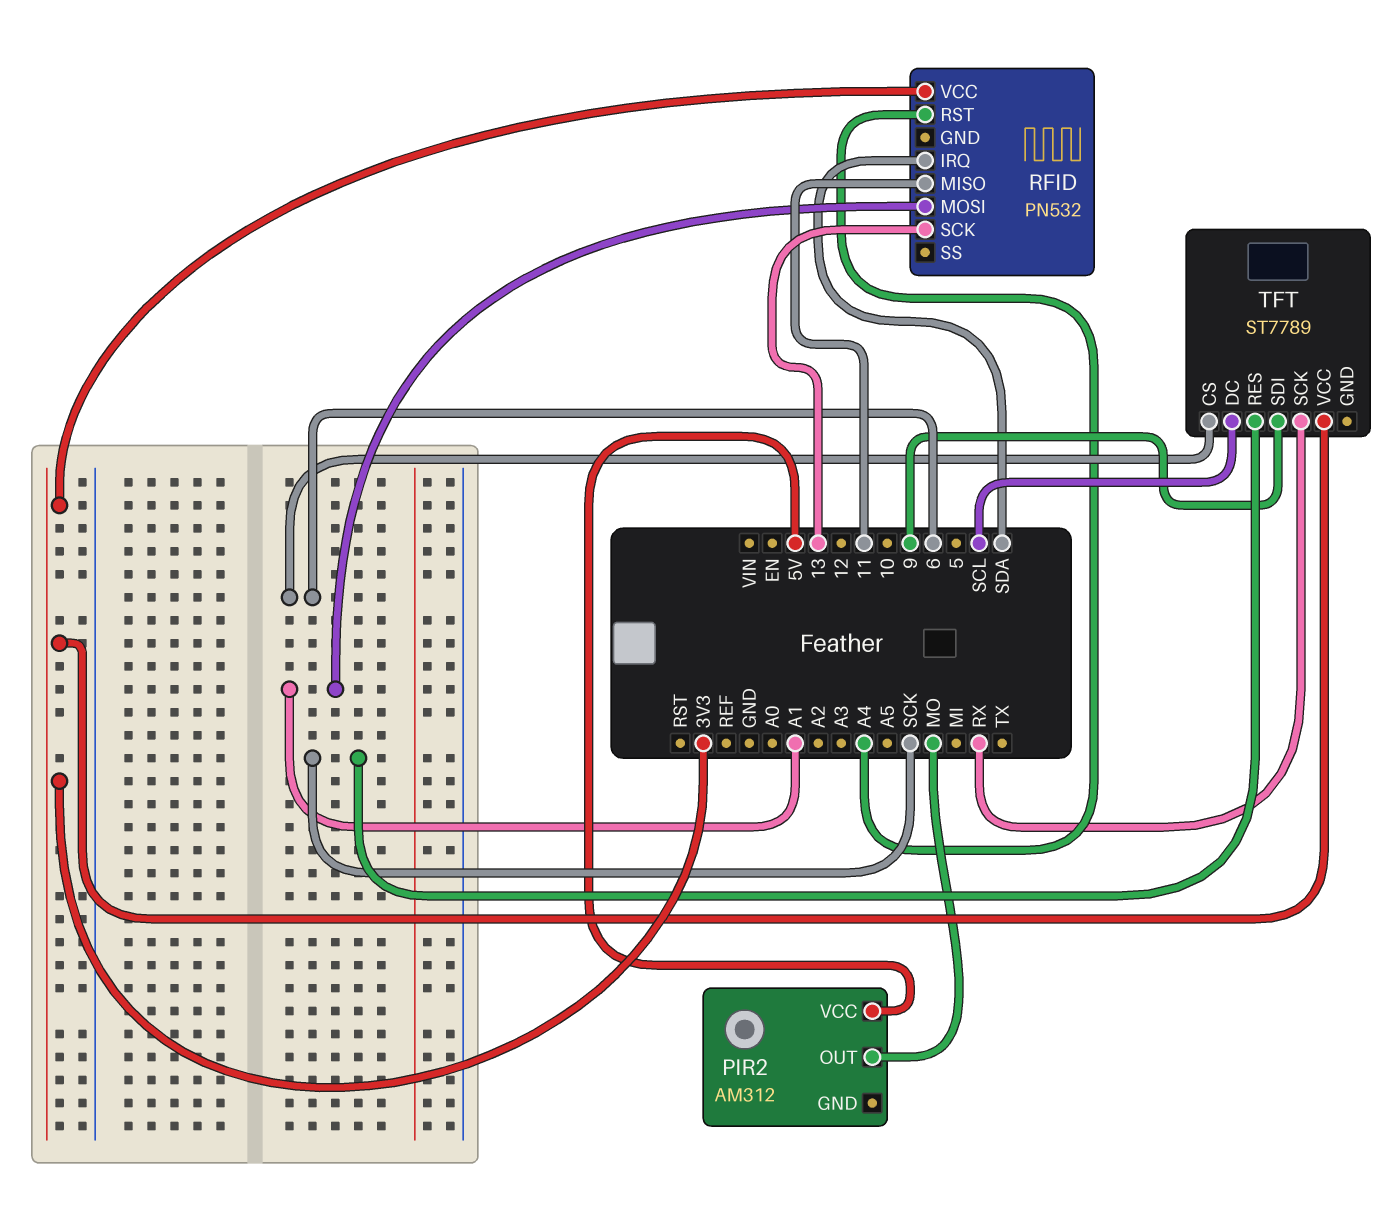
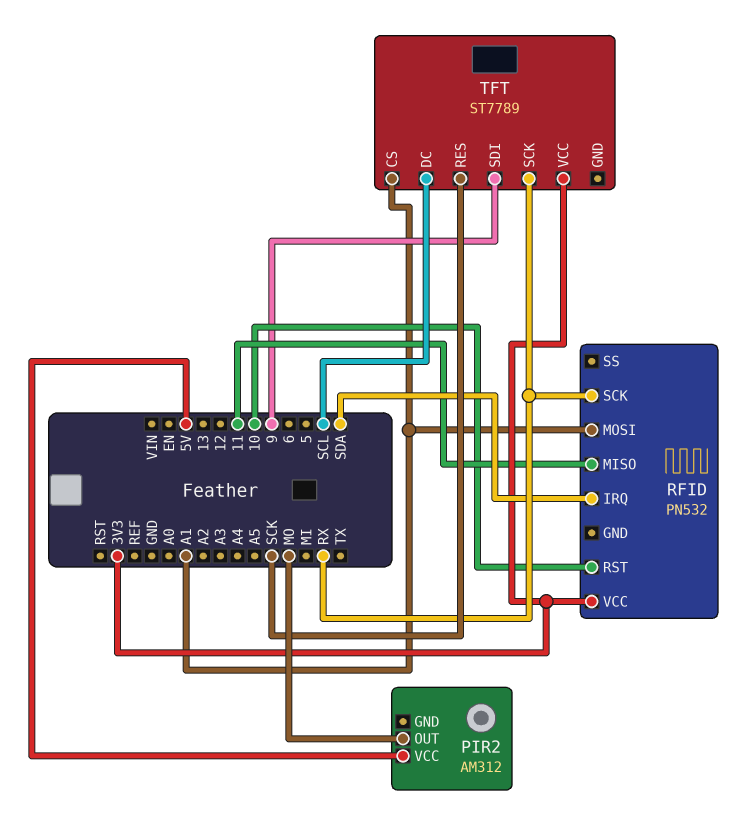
RFID pin RST: A4 -> 10
RFID pin SCK: 13 -> RX
TFT pin CS: 6 -> A1

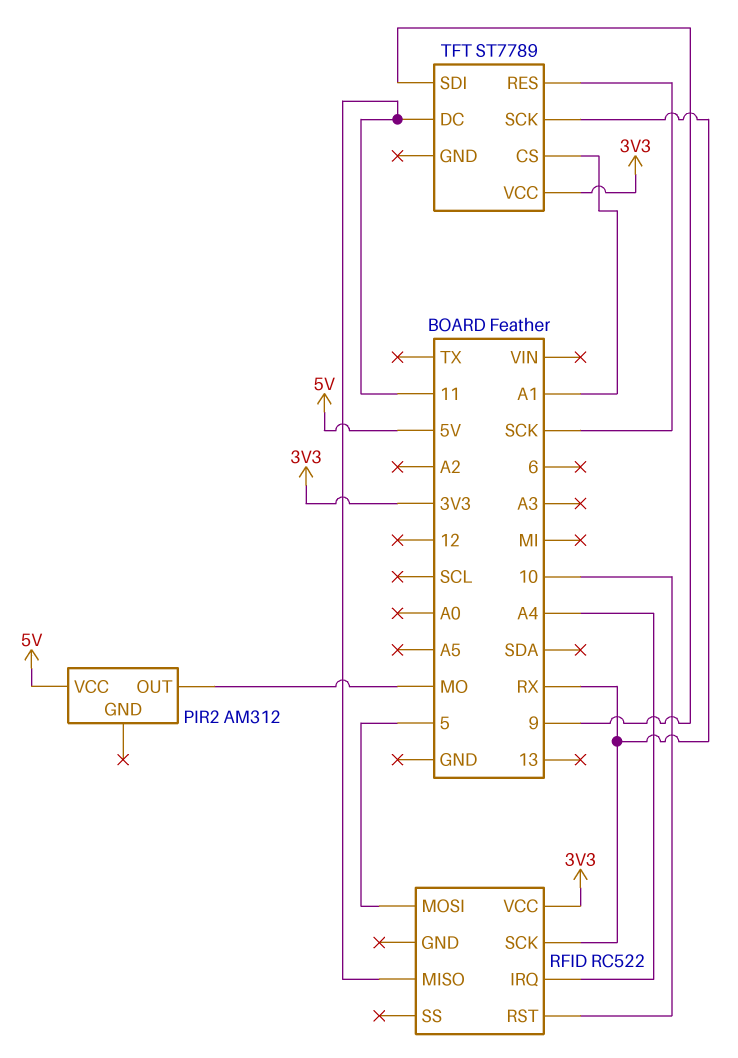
RFID: PN532 -> RC522
RFID pin IRQ: SDA -> A4
RFID pin MOSI: A1 -> 5
TFT pin DC: SCL -> 11

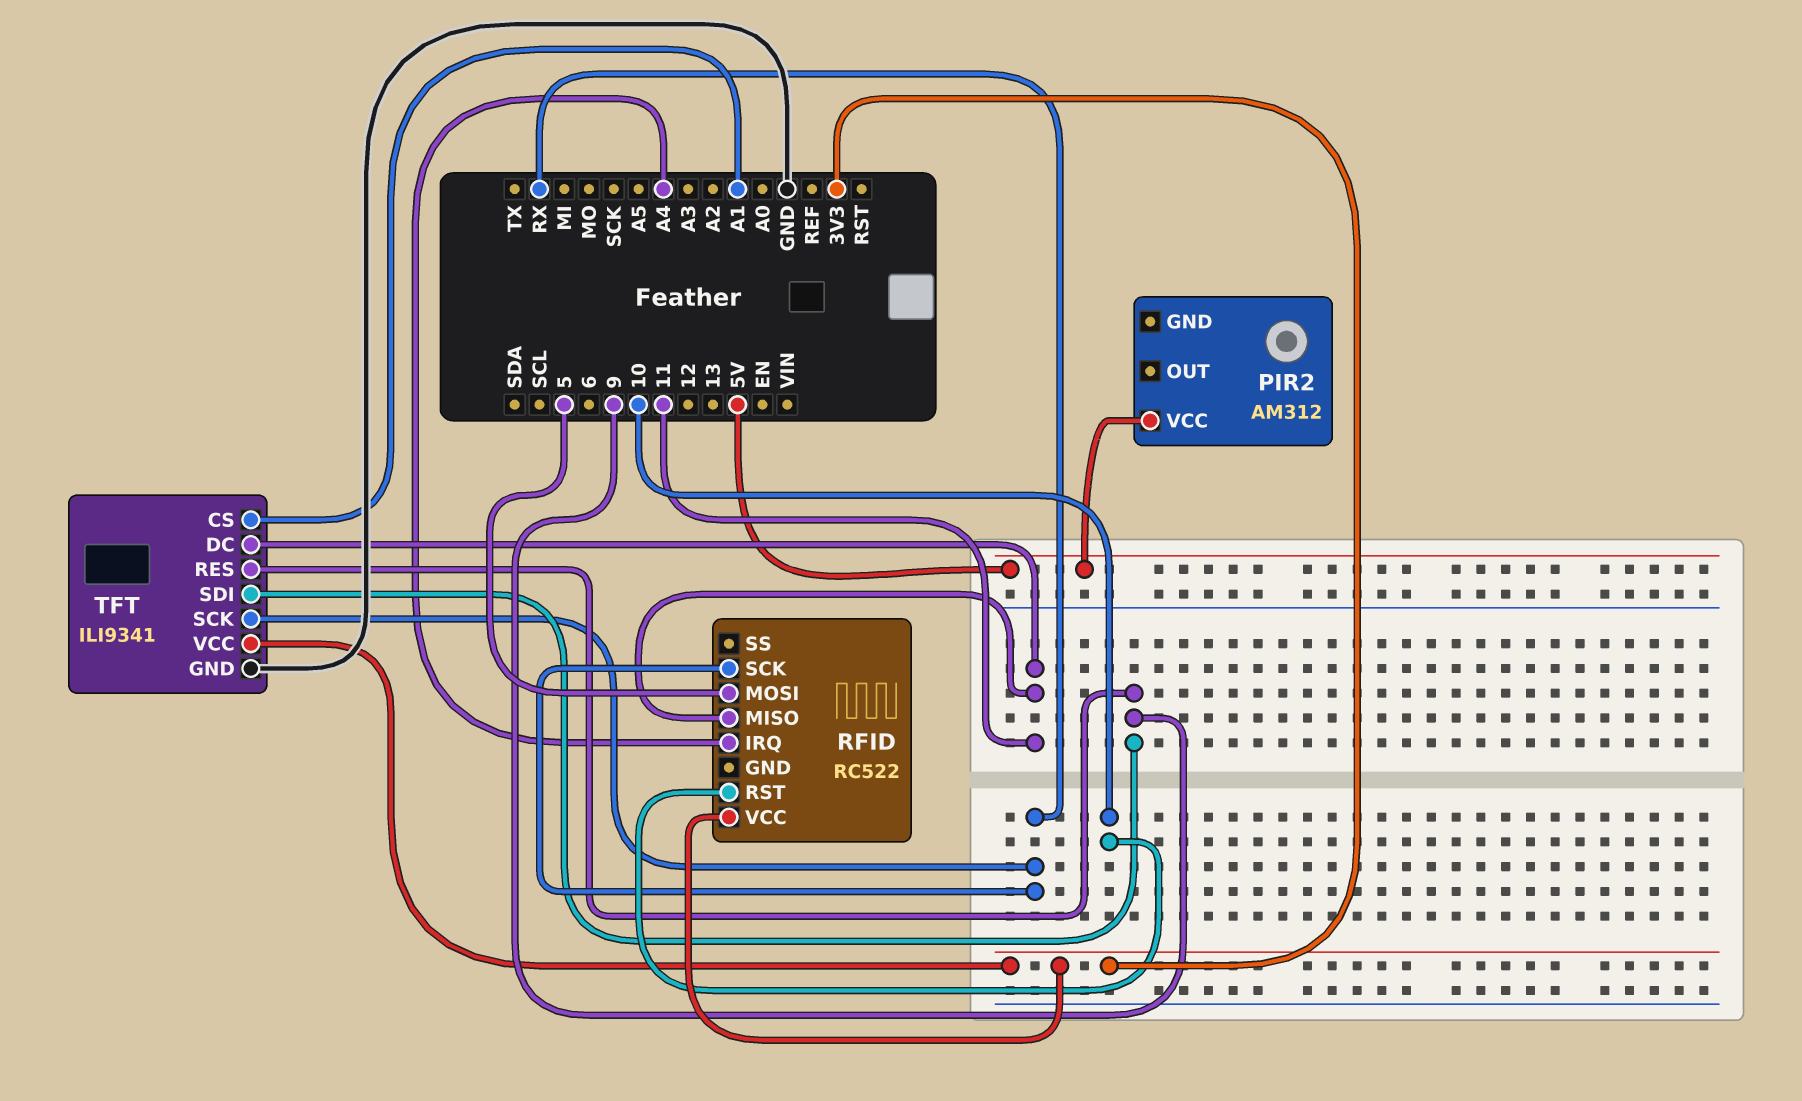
PIR2 pin OUT: MO -> none
TFT: ST7789 -> ILI9341
TFT pin GND: none -> GND
TFT pin RES: SCK -> 9

